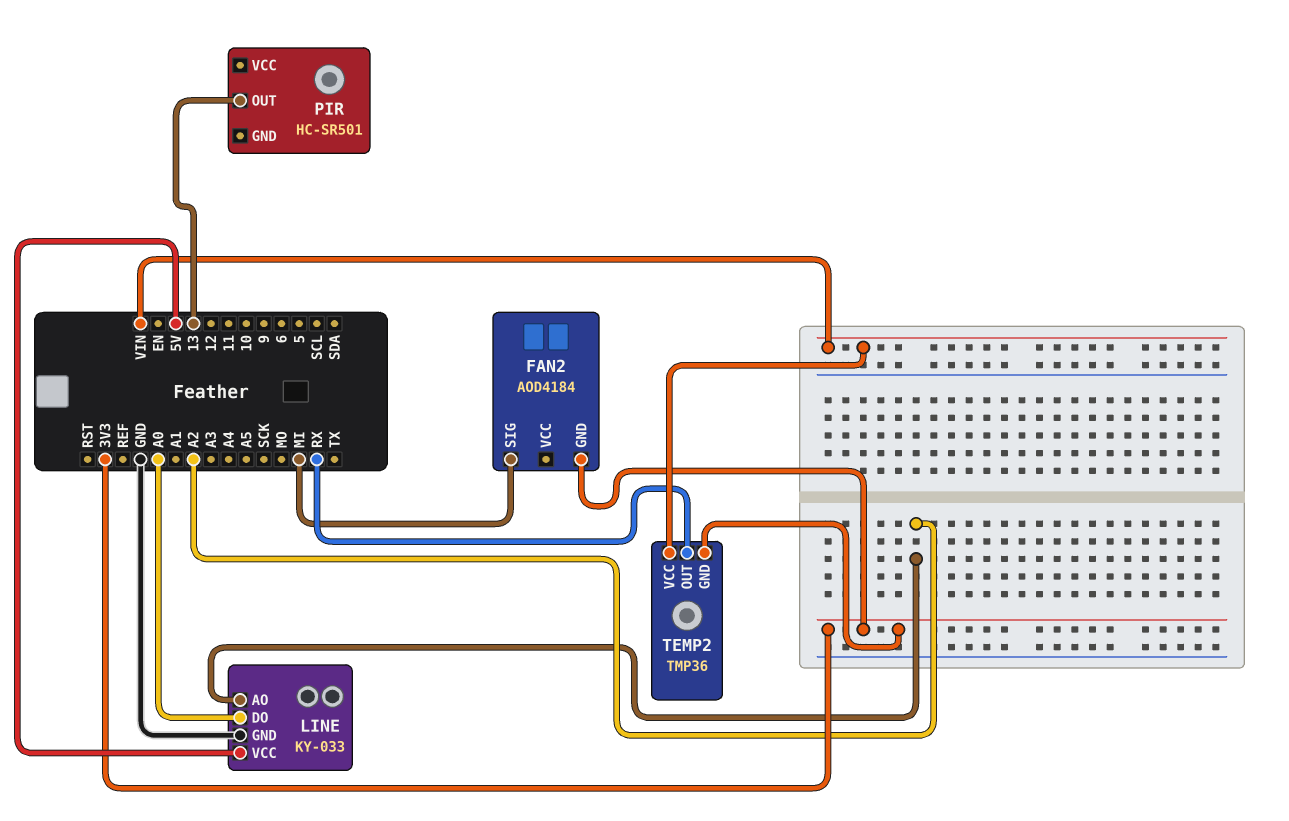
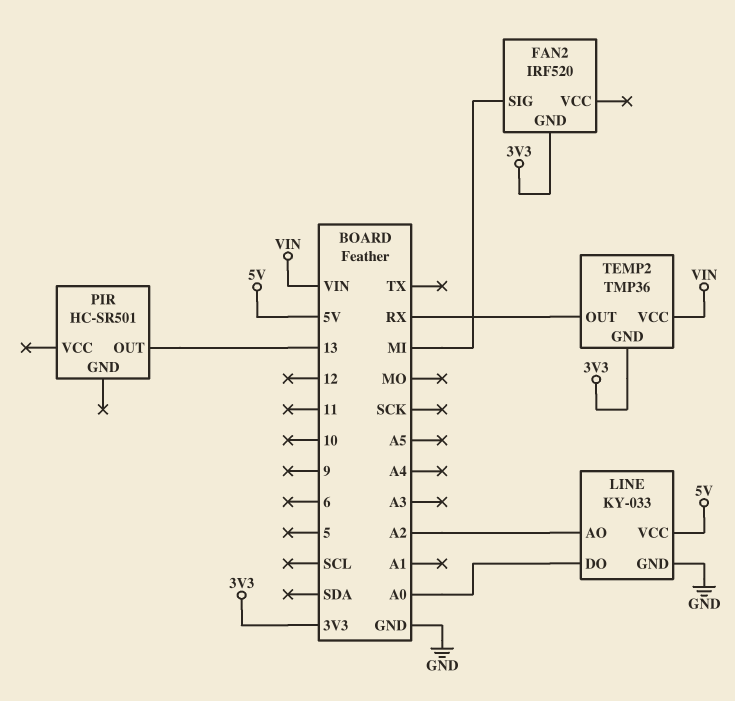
FAN2: AOD4184 -> IRF520

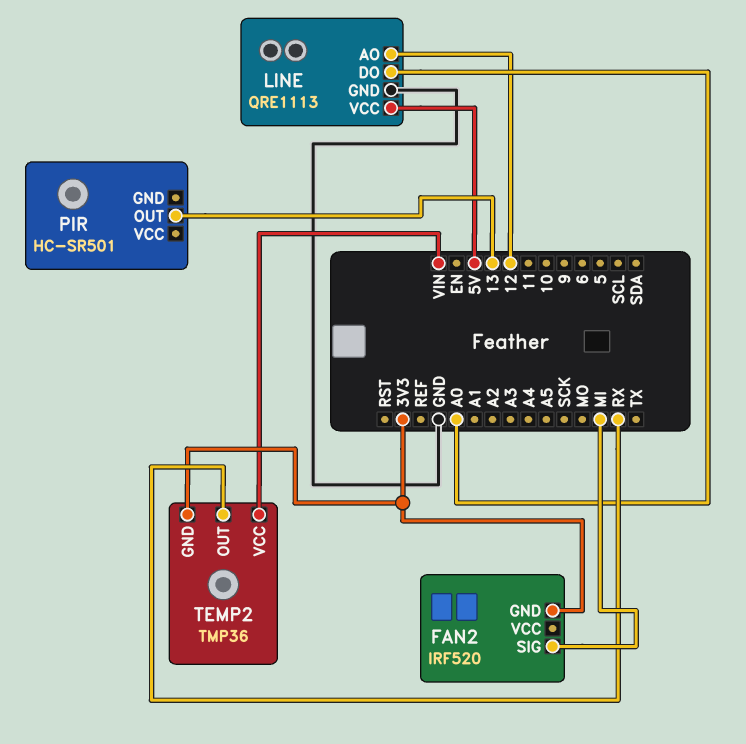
LINE: KY-033 -> QRE1113
LINE pin AO: A2 -> 12

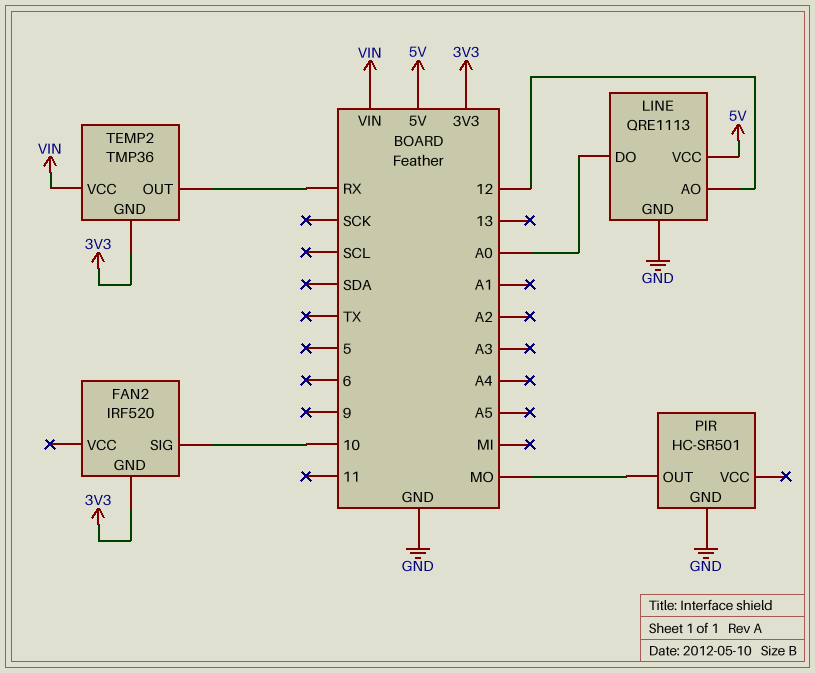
FAN2 pin SIG: MI -> 10
PIR pin GND: none -> GND
PIR pin OUT: 13 -> MO

